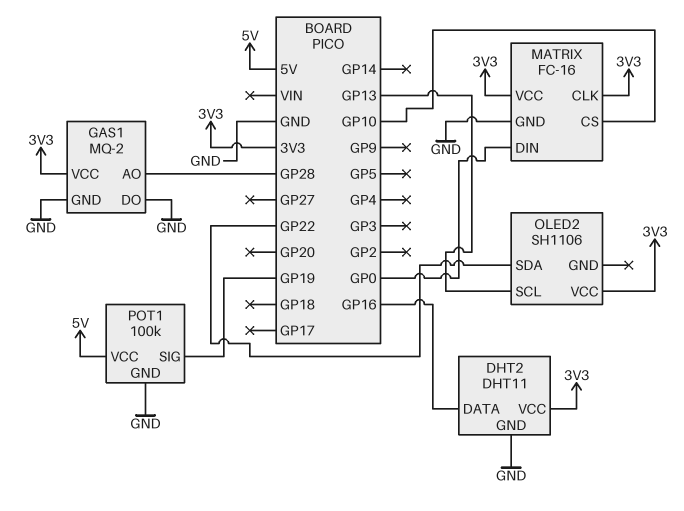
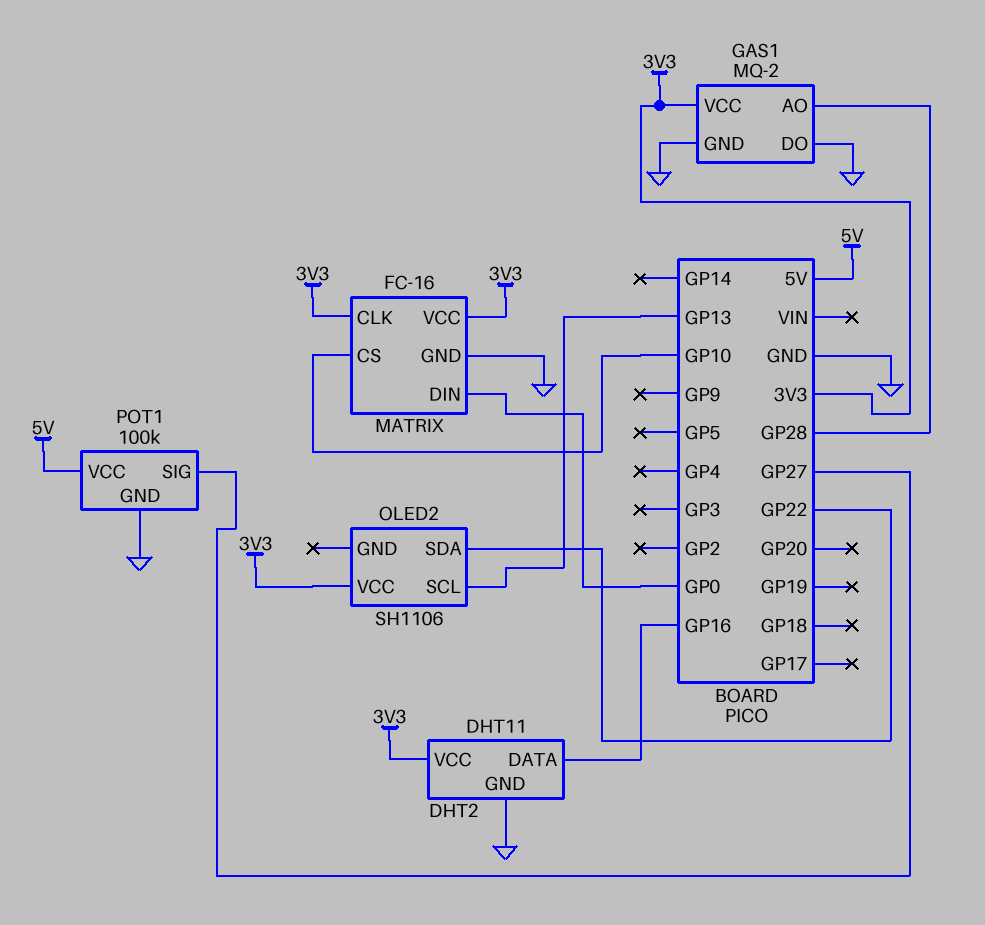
POT1 pin SIG: GP19 -> GP27

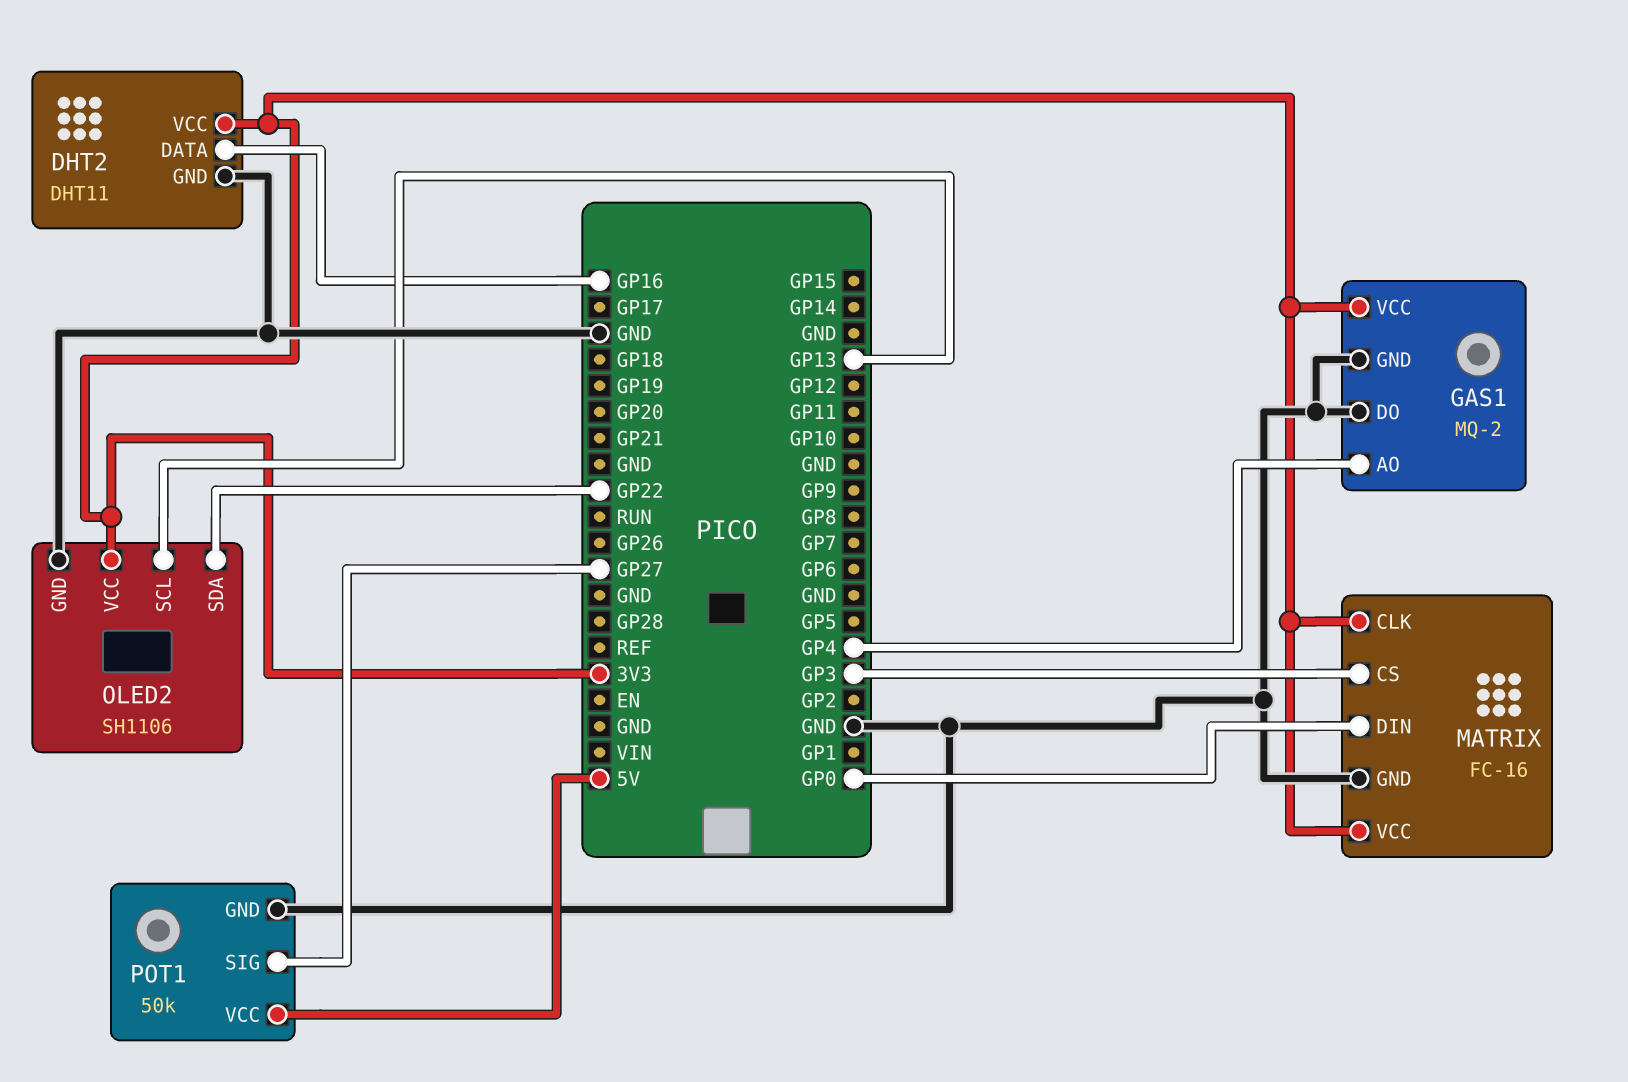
GAS1 pin AO: GP28 -> GP4
MATRIX pin CS: GP10 -> GP3
OLED2 pin GND: none -> GND
POT1: 100k -> 50k

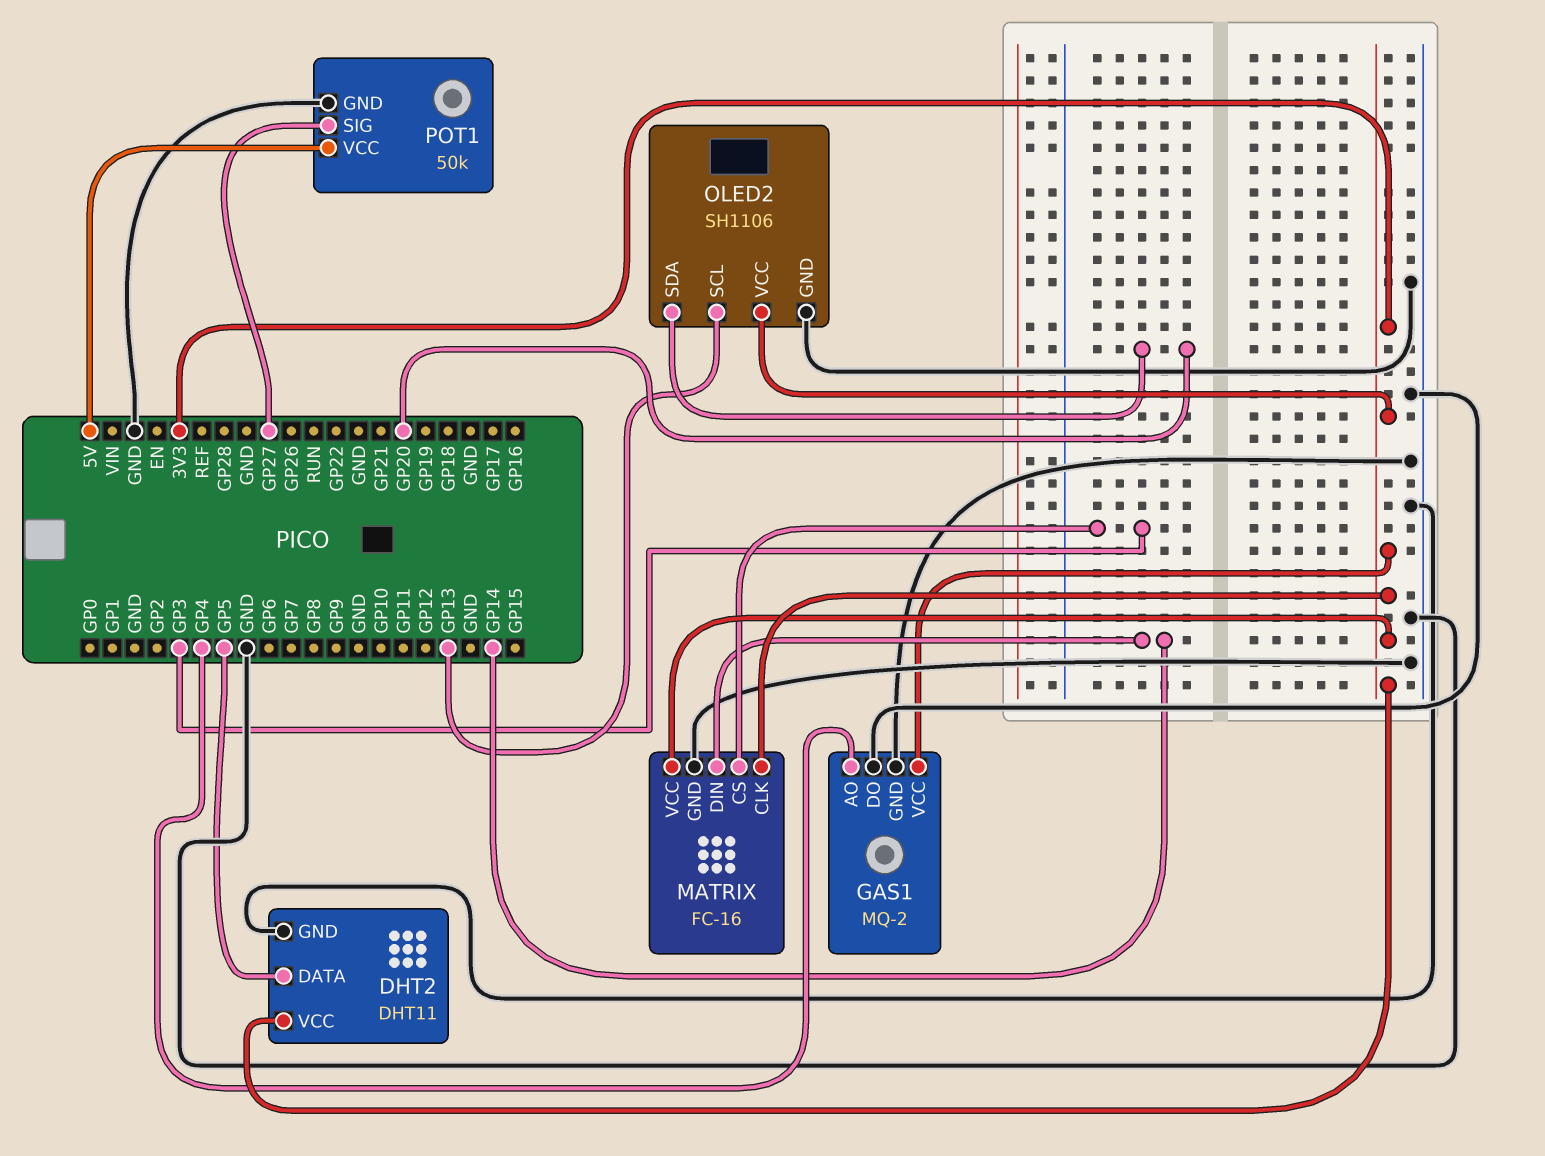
DHT2 pin DATA: GP16 -> GP5
MATRIX pin DIN: GP0 -> GP14
OLED2 pin SDA: GP22 -> GP20

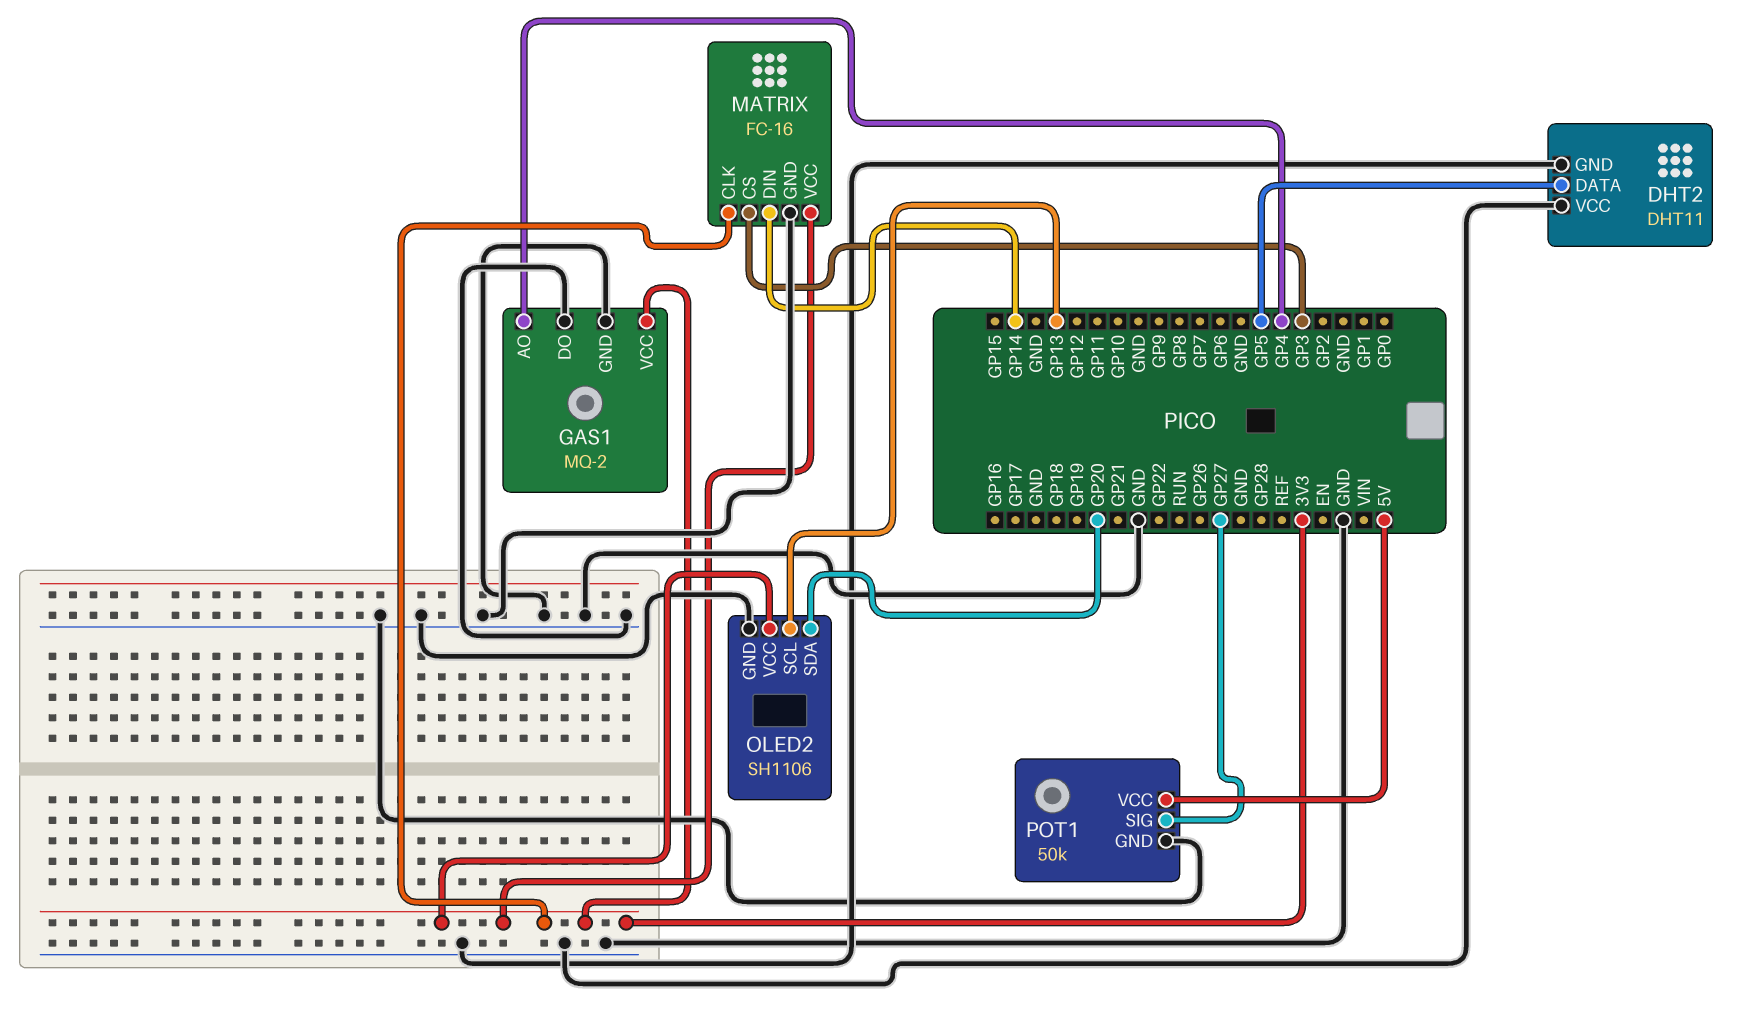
DHT2 pin VCC: 3V3 -> GND

